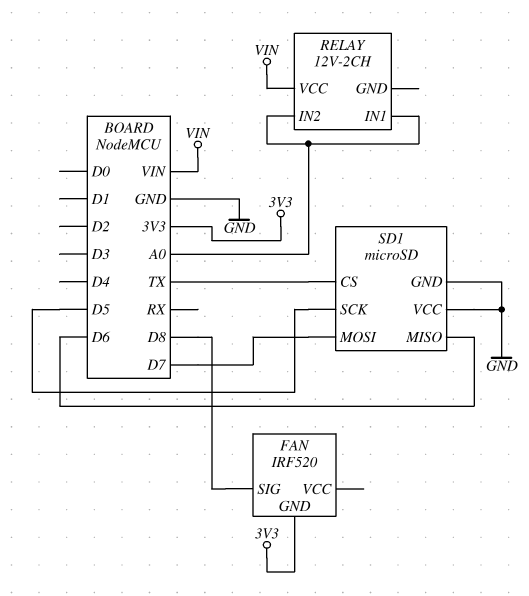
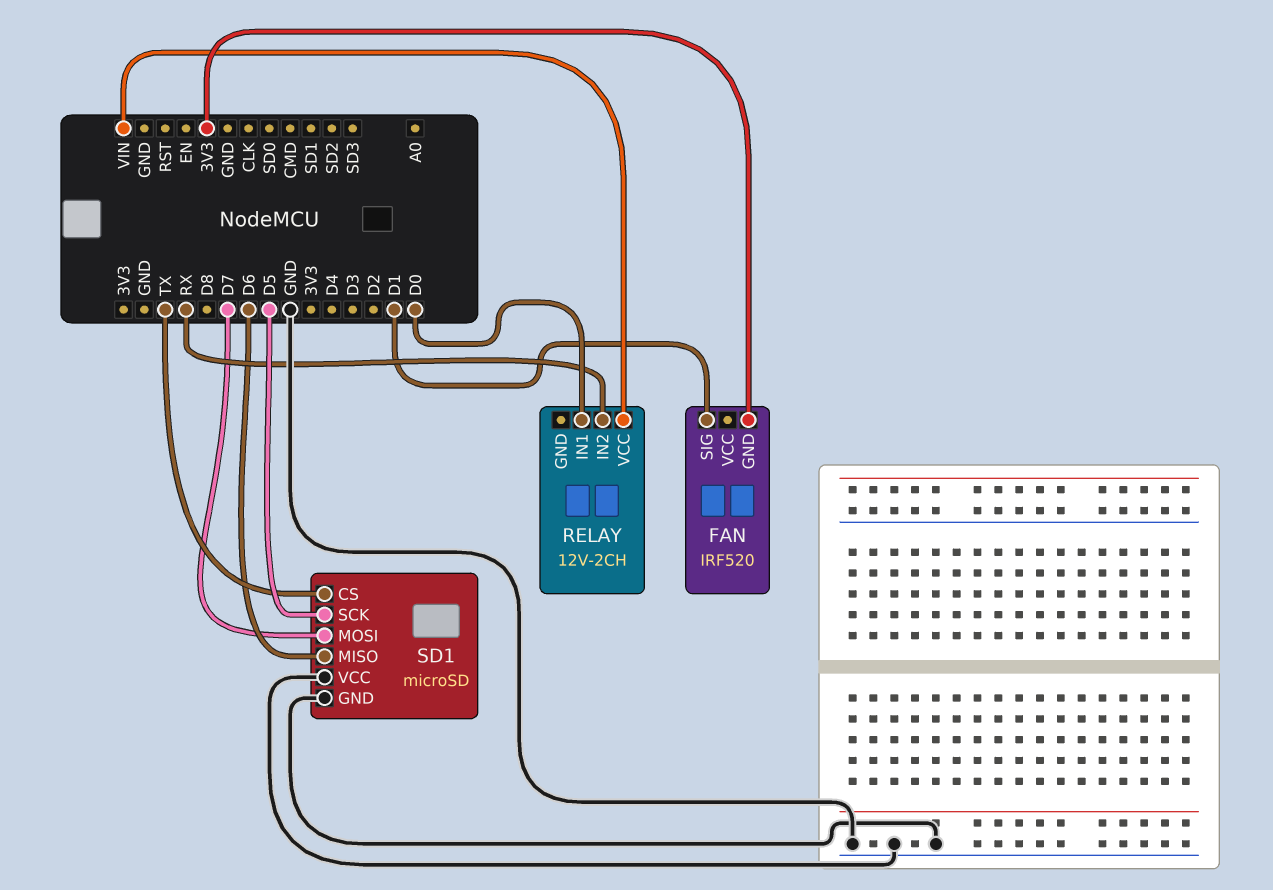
FAN pin SIG: D8 -> D1
RELAY pin IN1: A0 -> D0
RELAY pin IN2: A0 -> RX

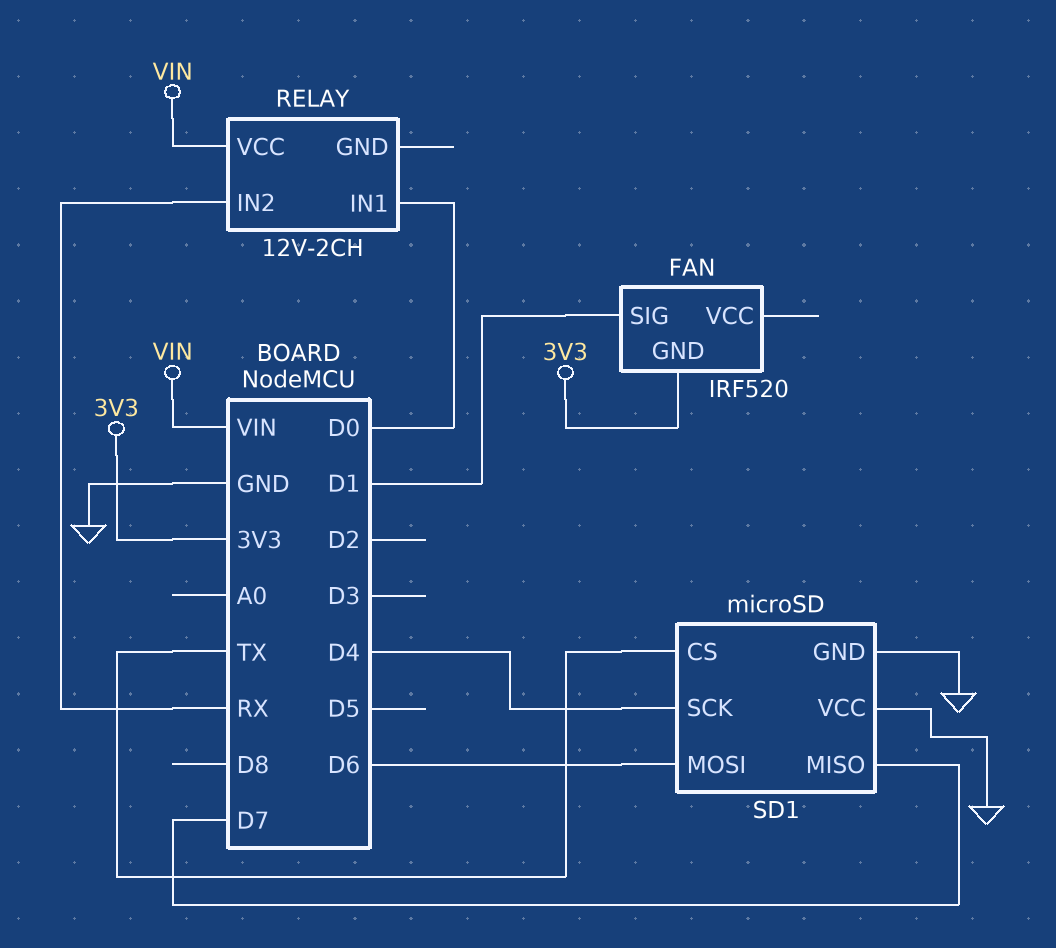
SD1 pin MISO: D6 -> D7
SD1 pin MOSI: D7 -> D6
SD1 pin SCK: D5 -> D4

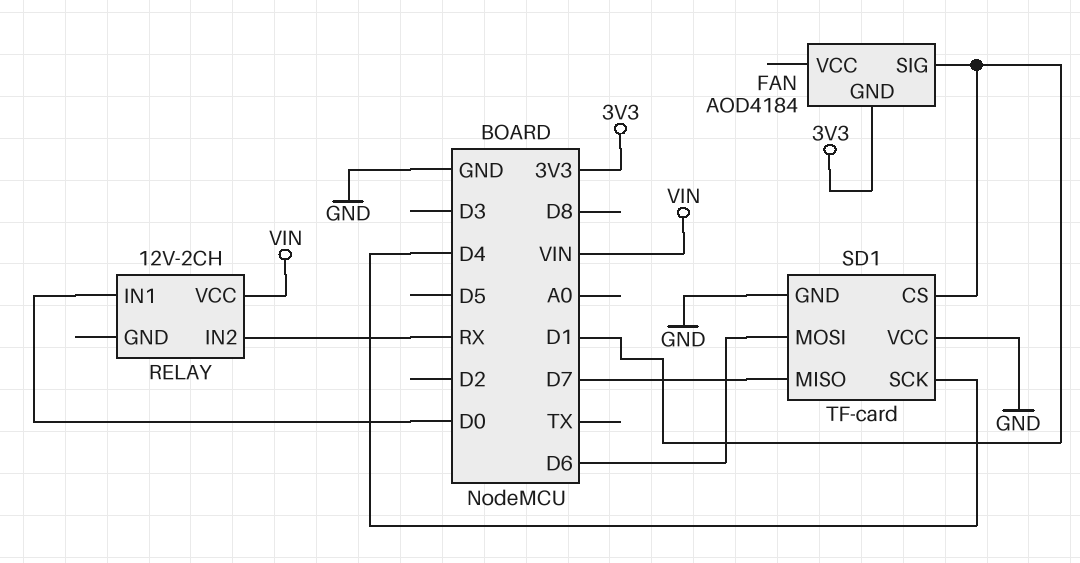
FAN: IRF520 -> AOD4184
SD1: microSD -> TF-card
SD1 pin CS: TX -> D1

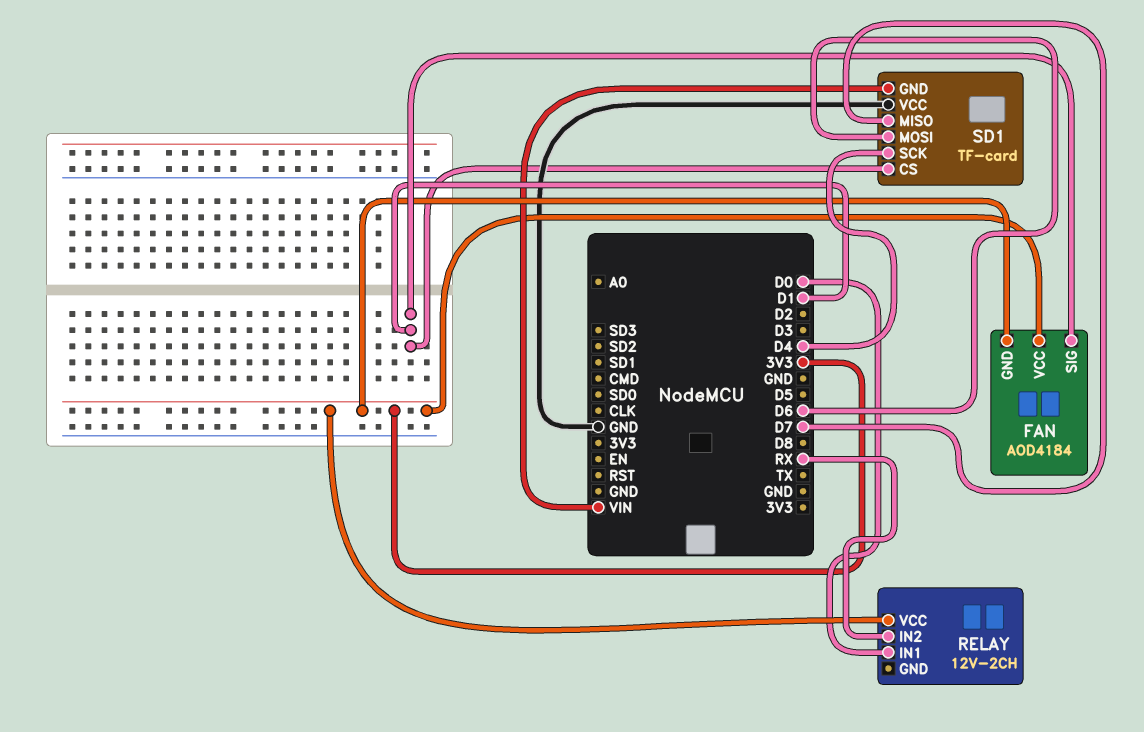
FAN pin VCC: none -> 3V3
RELAY pin VCC: VIN -> 3V3
SD1 pin GND: GND -> VIN

